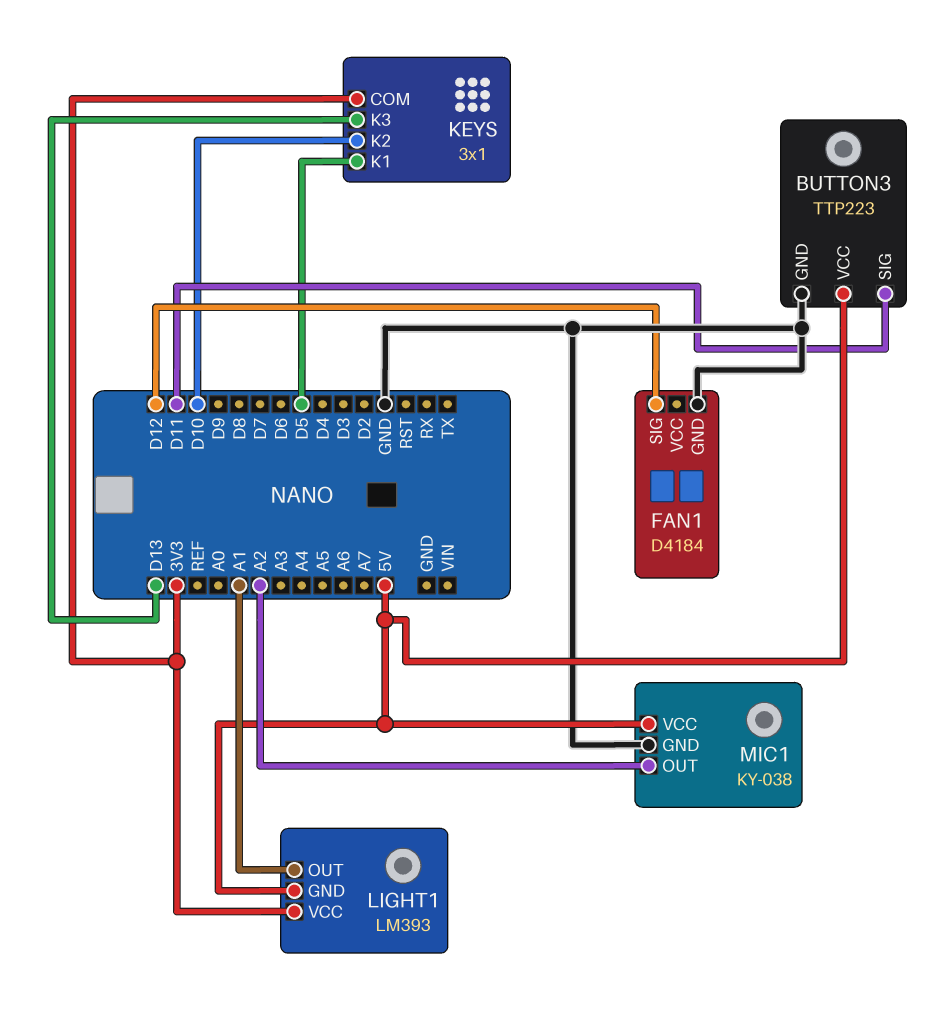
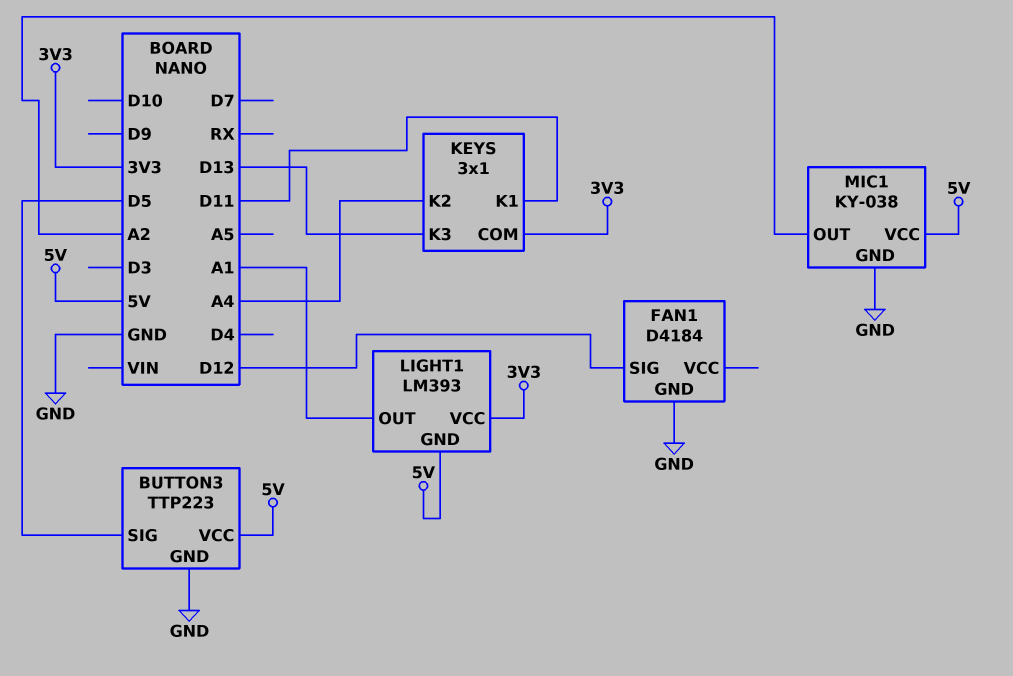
BUTTON3 pin SIG: D11 -> D5
KEYS pin K1: D5 -> D11
KEYS pin K2: D10 -> A4

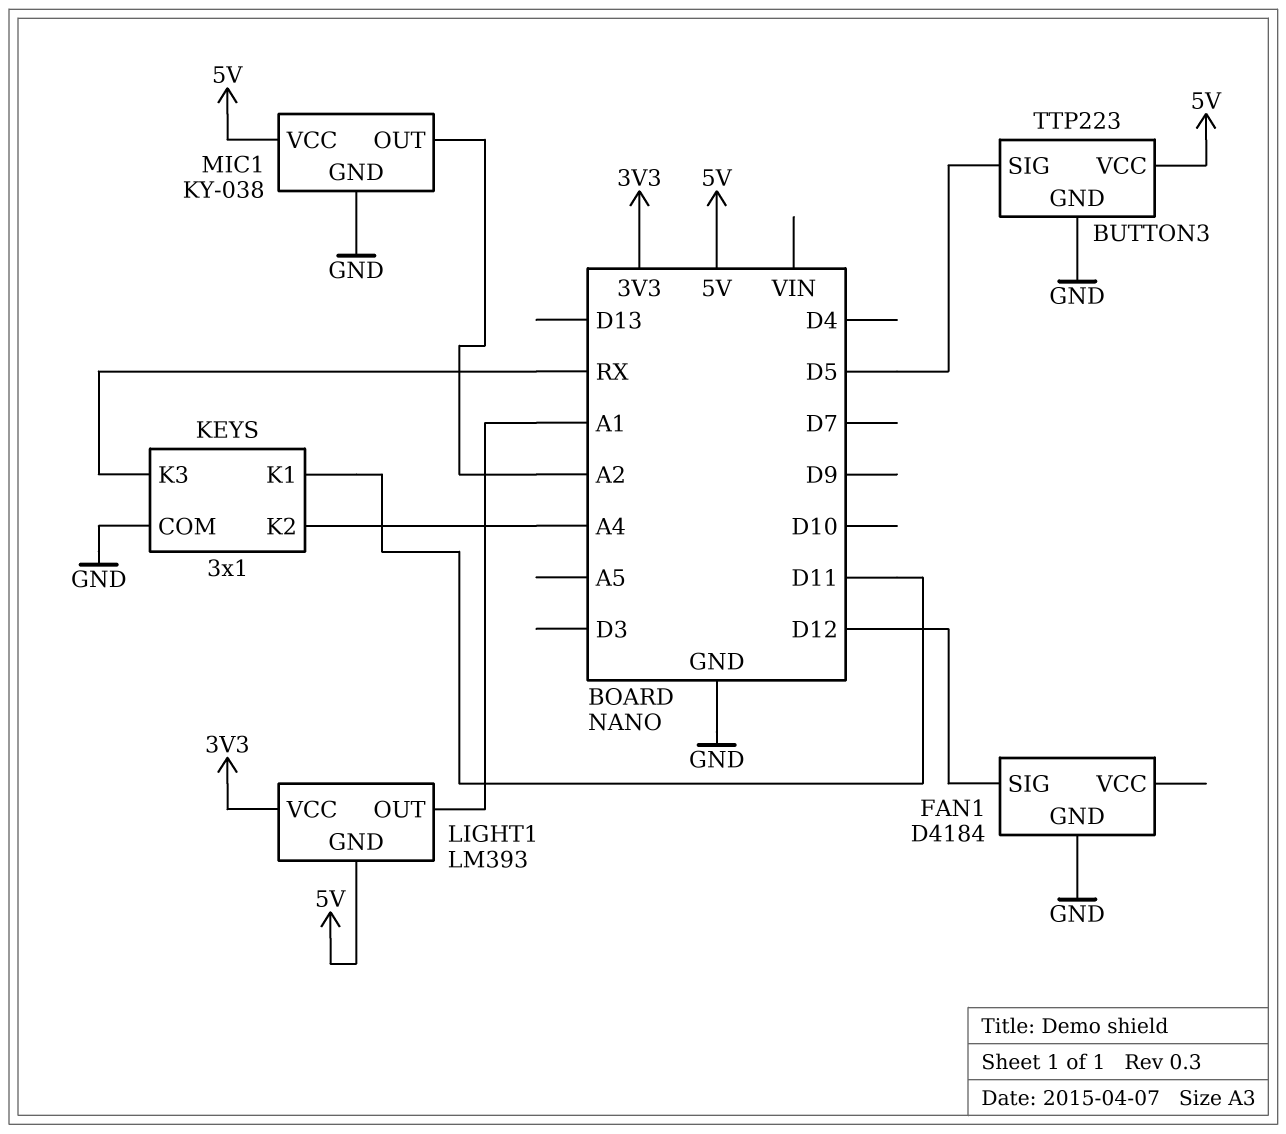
KEYS pin COM: 3V3 -> GND
KEYS pin K3: D13 -> RX

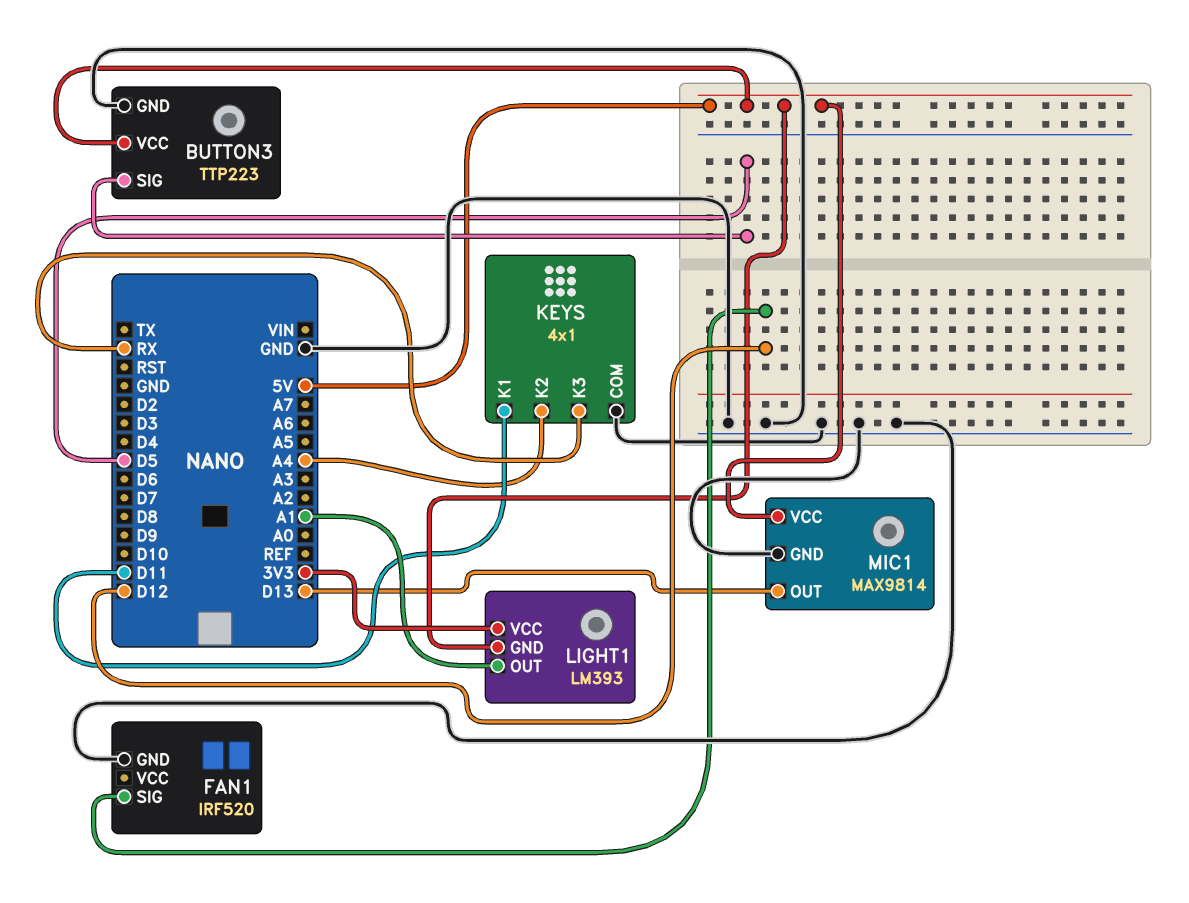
FAN1: D4184 -> IRF520
KEYS: 3x1 -> 4x1
MIC1: KY-038 -> MAX9814
MIC1 pin OUT: A2 -> D13

